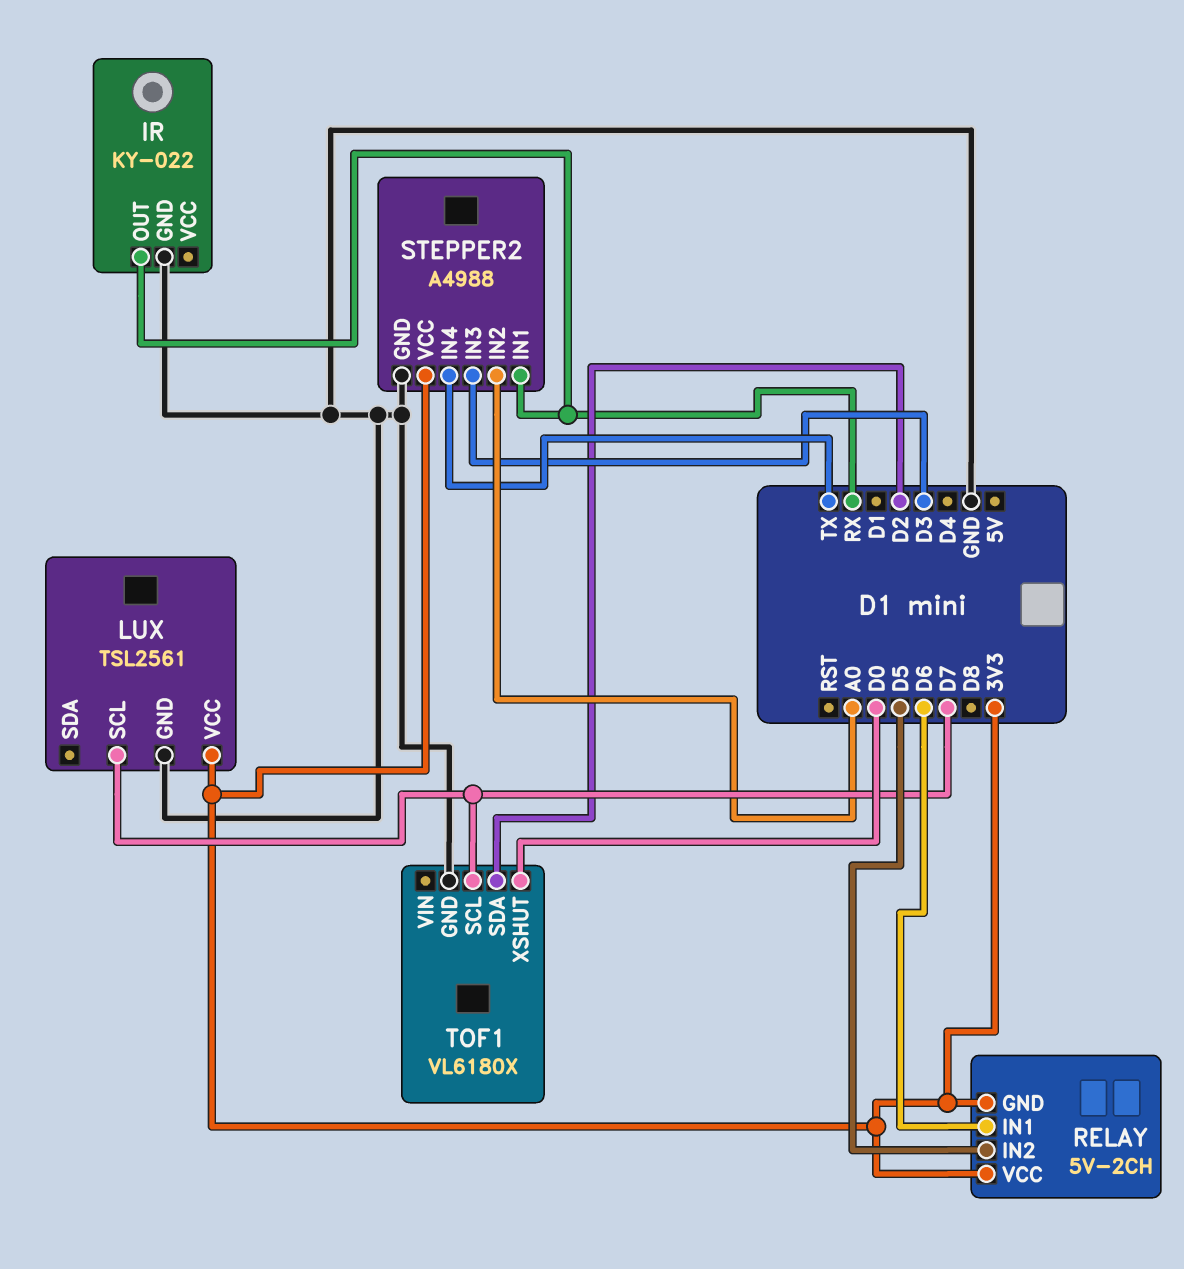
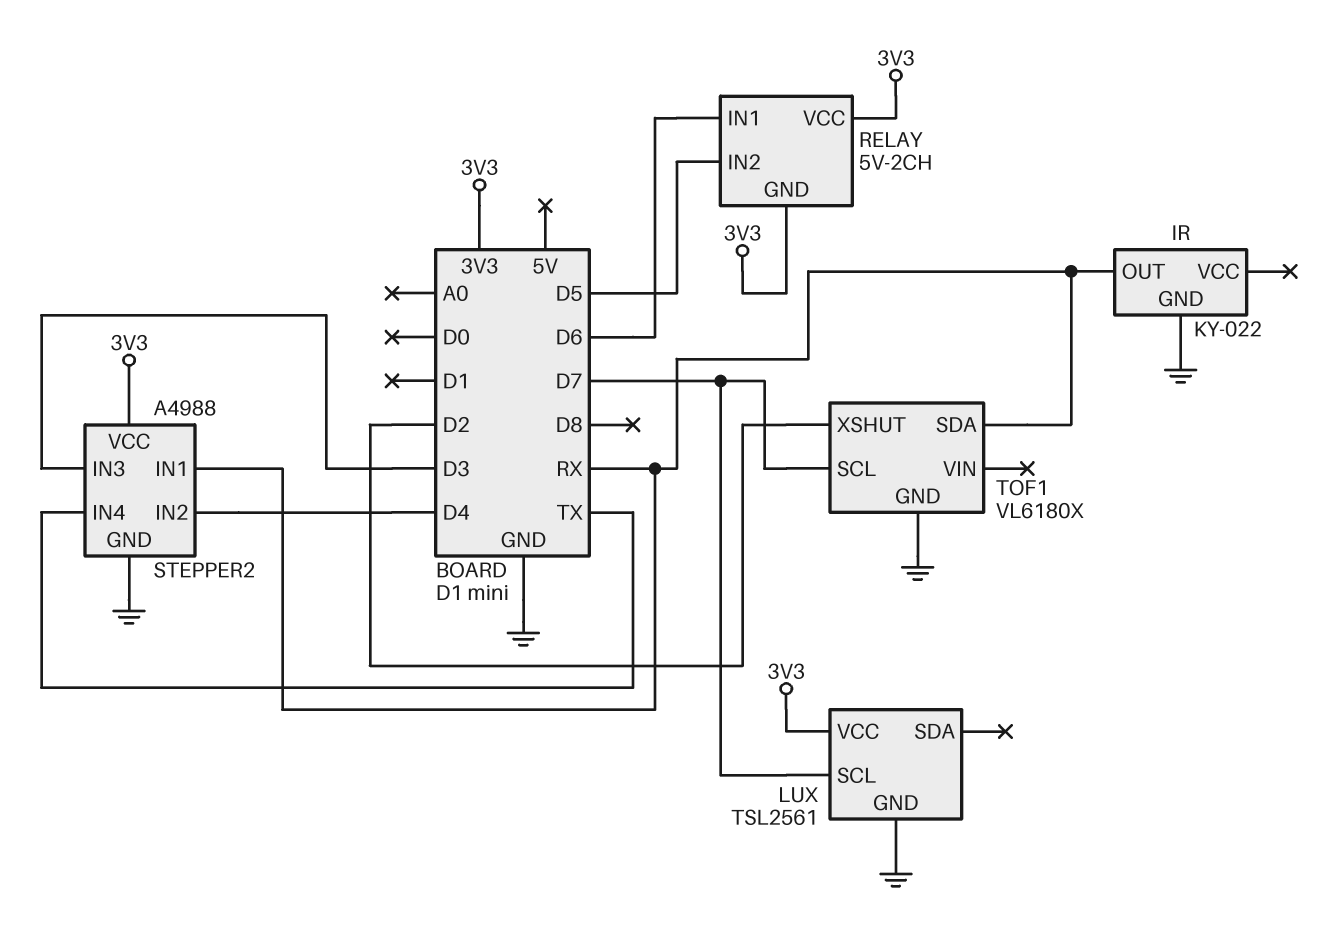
STEPPER2 pin IN2: A0 -> D4
TOF1 pin SDA: D2 -> RX
TOF1 pin XSHUT: D0 -> D2

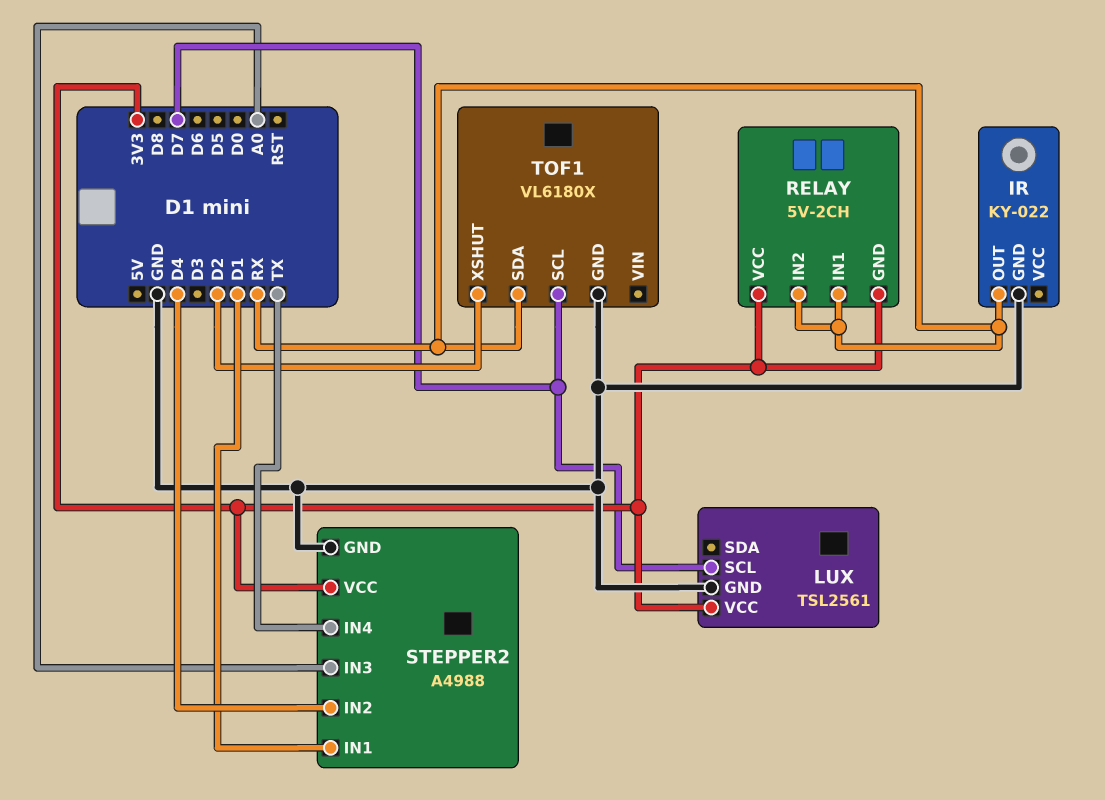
RELAY pin IN1: D6 -> RX
RELAY pin IN2: D5 -> RX
STEPPER2 pin IN1: RX -> D1
STEPPER2 pin IN3: D3 -> A0

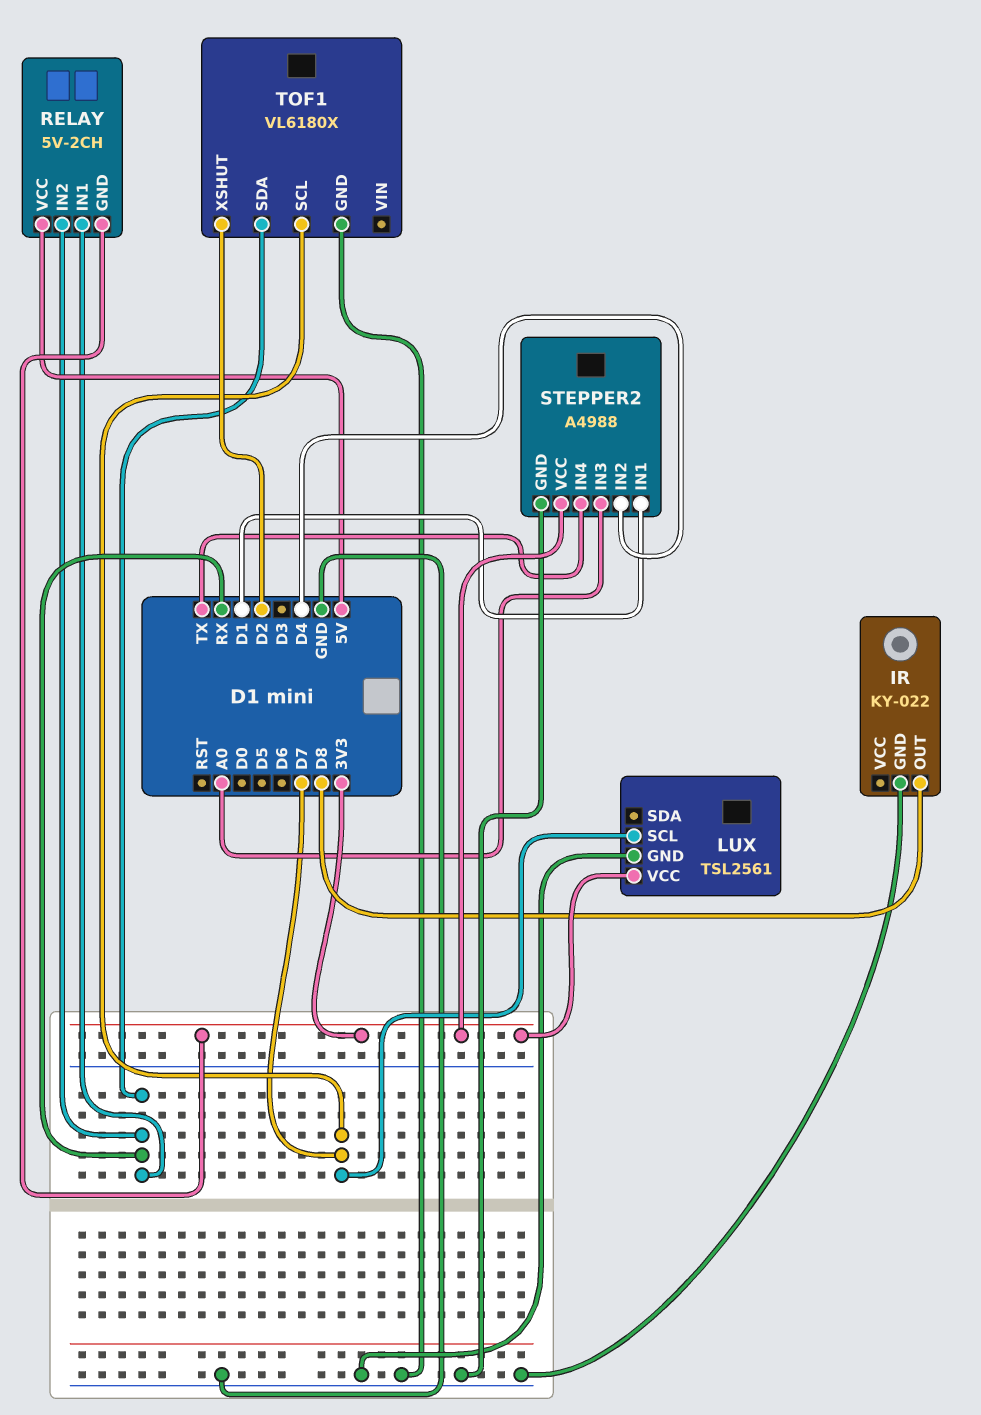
IR pin OUT: RX -> D8
RELAY pin VCC: 3V3 -> 5V

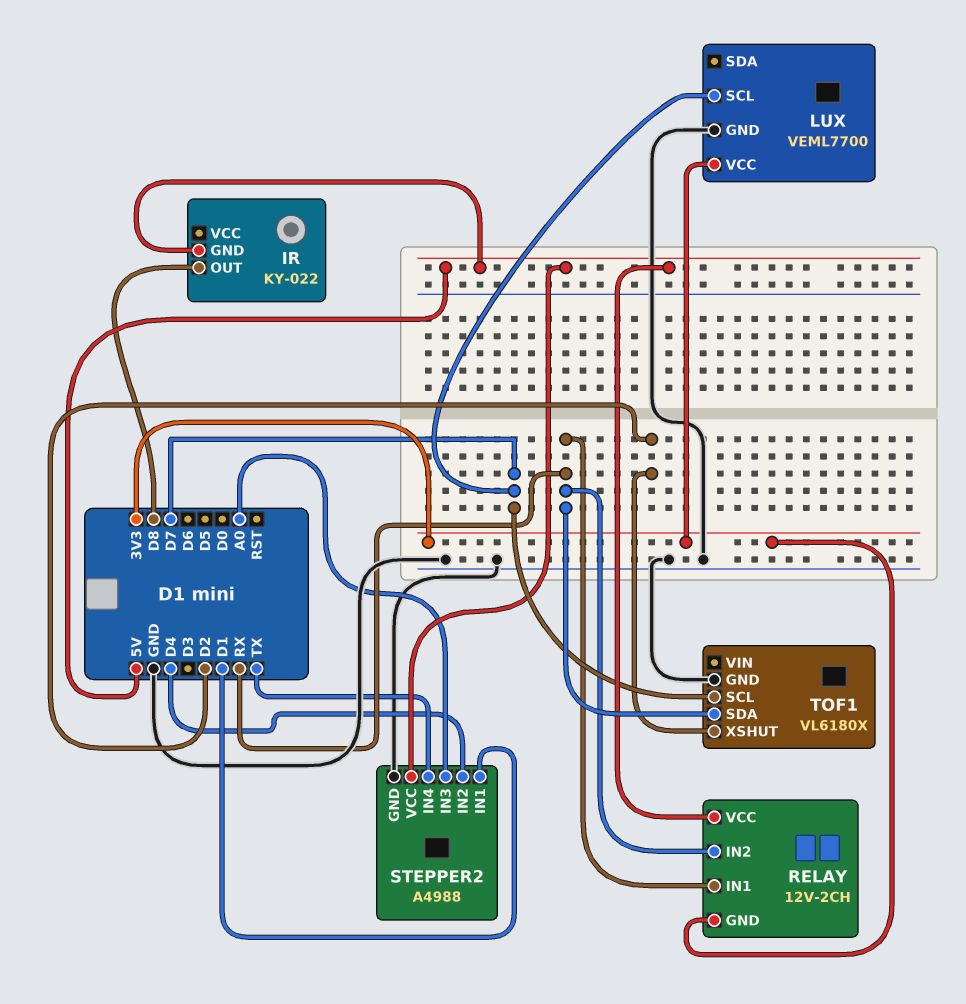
IR pin GND: GND -> 5V
LUX: TSL2561 -> VEML7700
RELAY: 5V-2CH -> 12V-2CH
STEPPER2 pin VCC: 3V3 -> 5V

